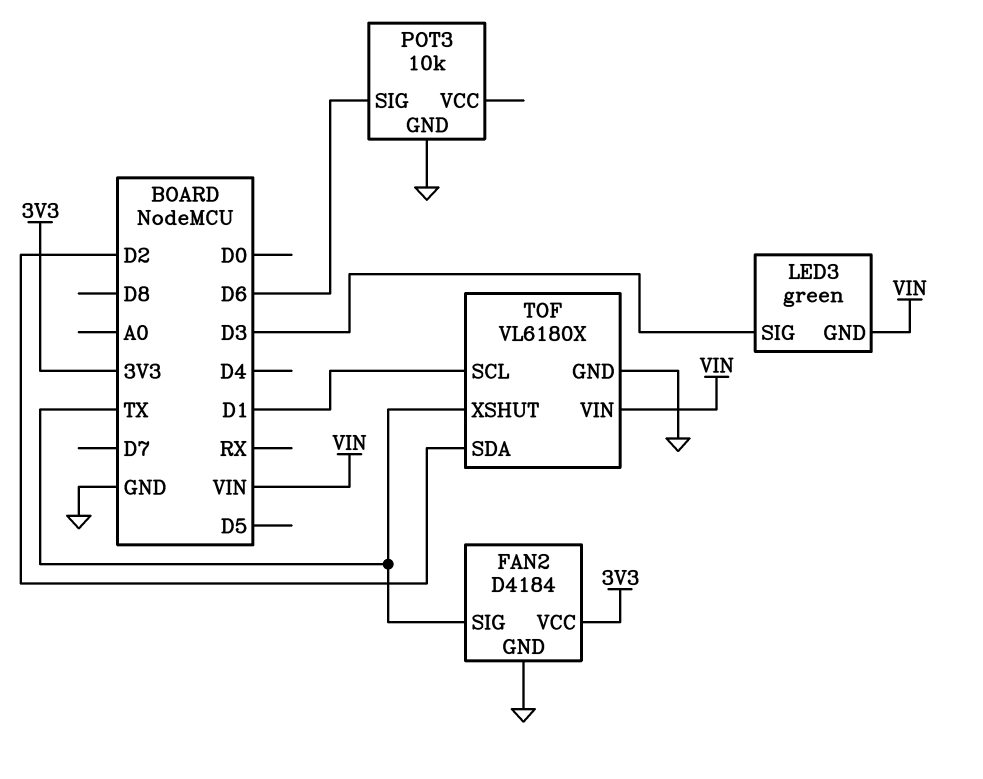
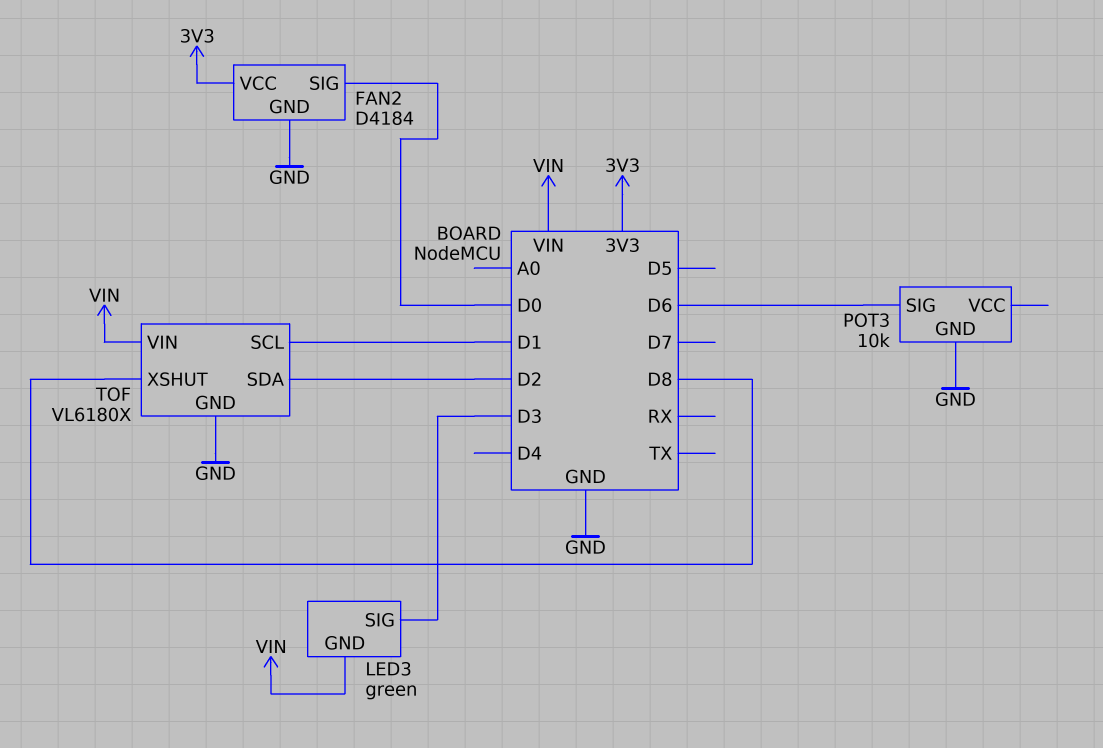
FAN2 pin SIG: TX -> D0
TOF pin XSHUT: TX -> D8

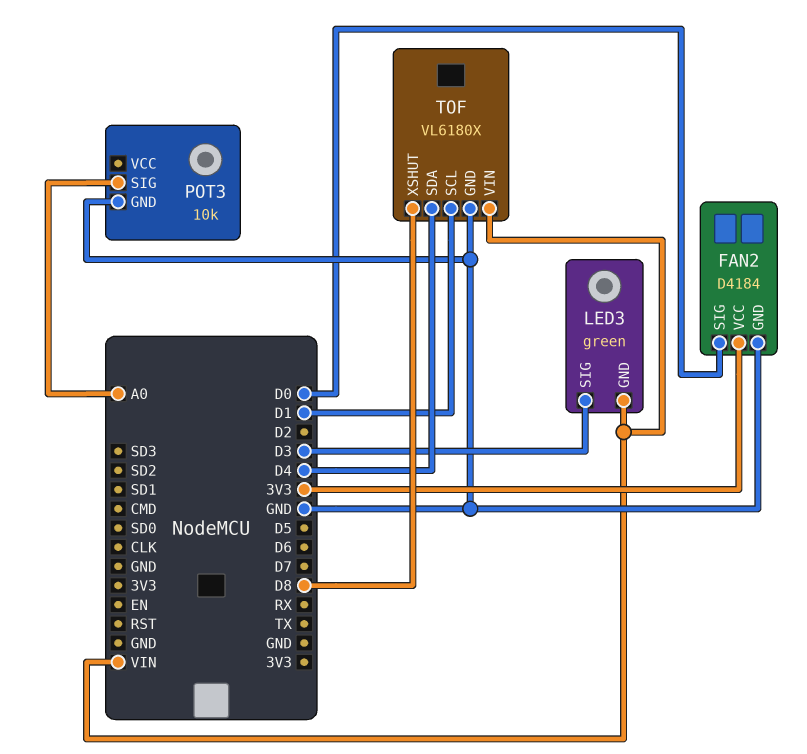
POT3 pin SIG: D6 -> A0
TOF pin SDA: D2 -> D4

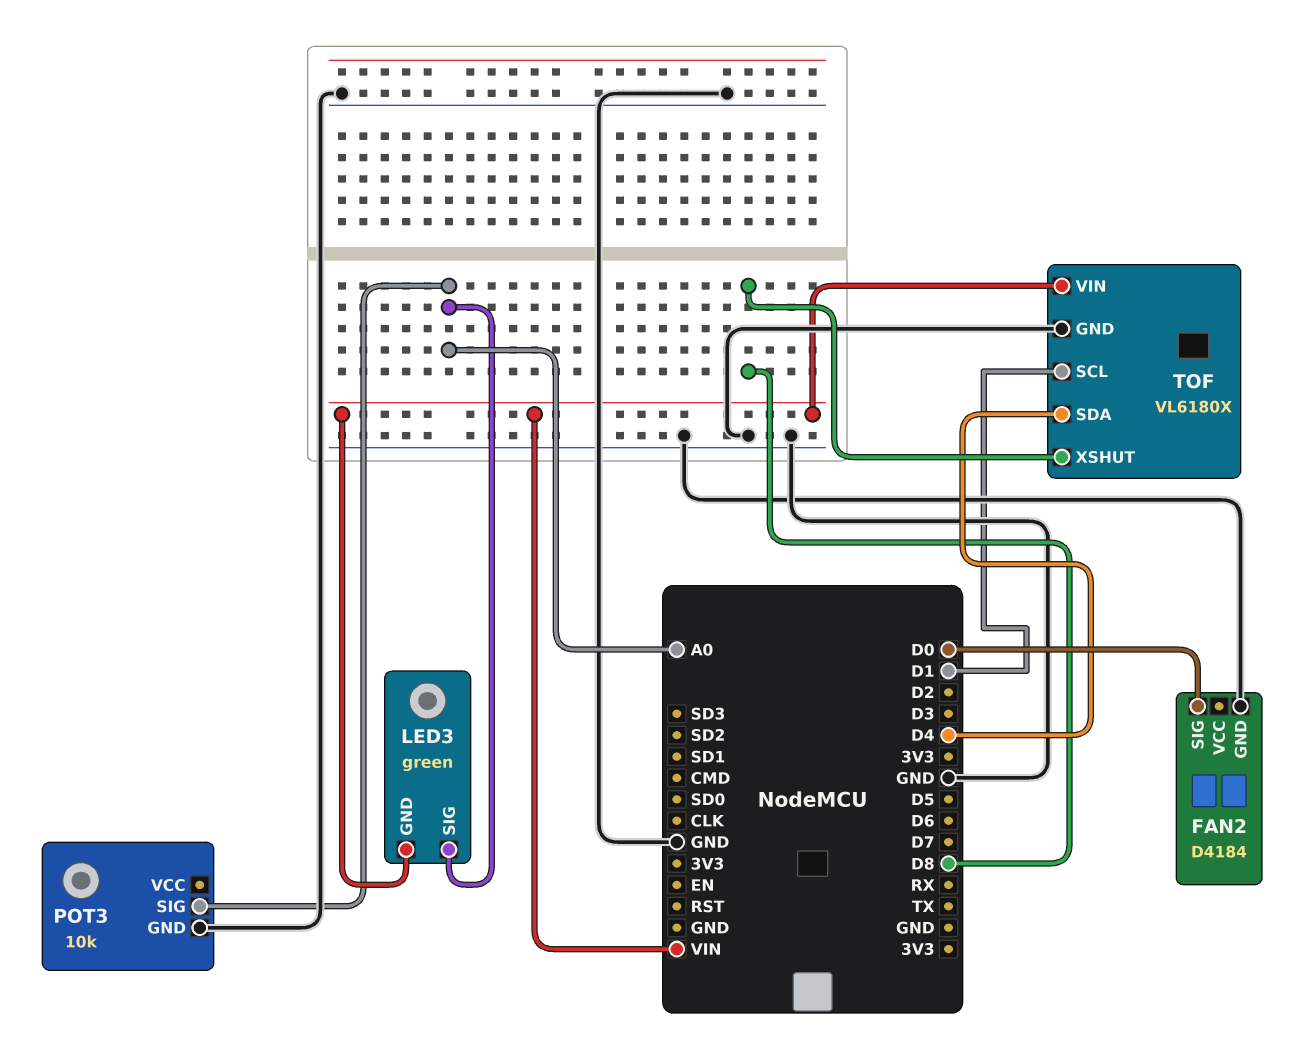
FAN2 pin VCC: 3V3 -> none
LED3 pin SIG: D3 -> A0

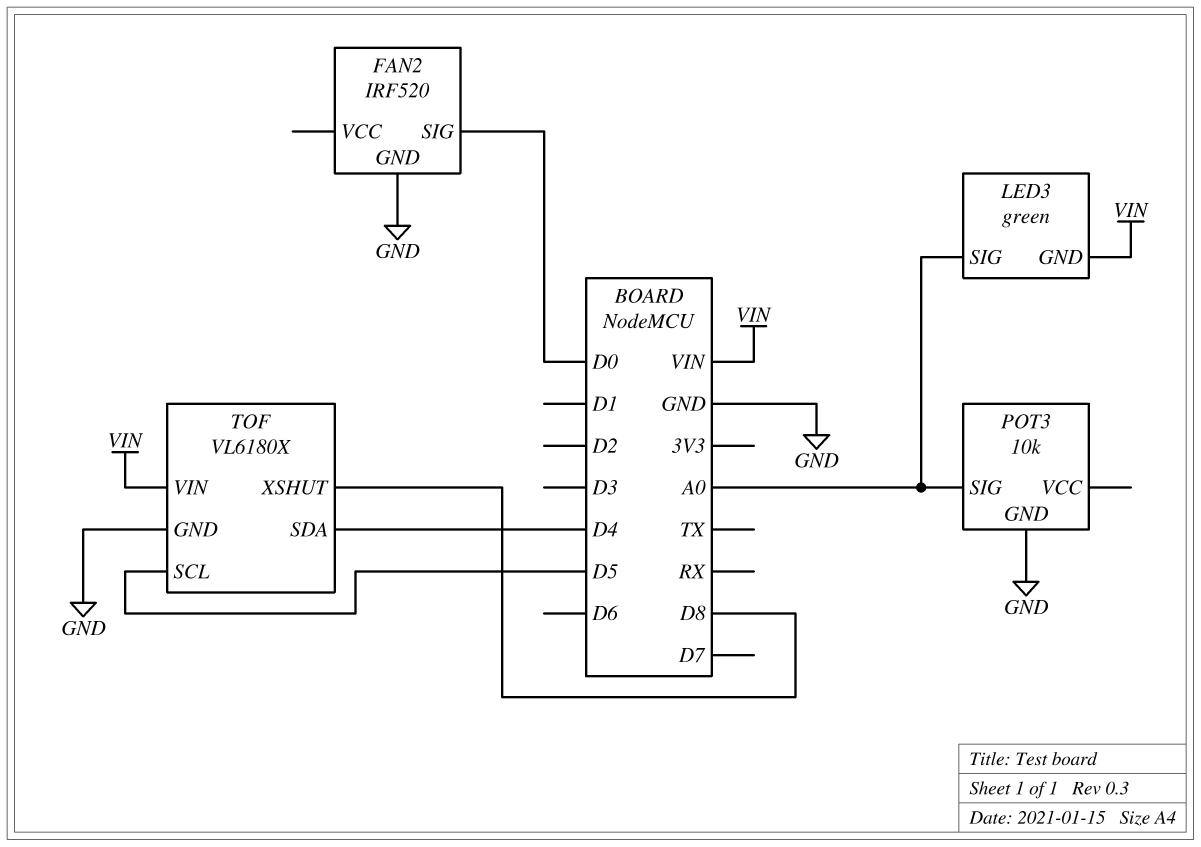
FAN2: D4184 -> IRF520
TOF pin SCL: D1 -> D5

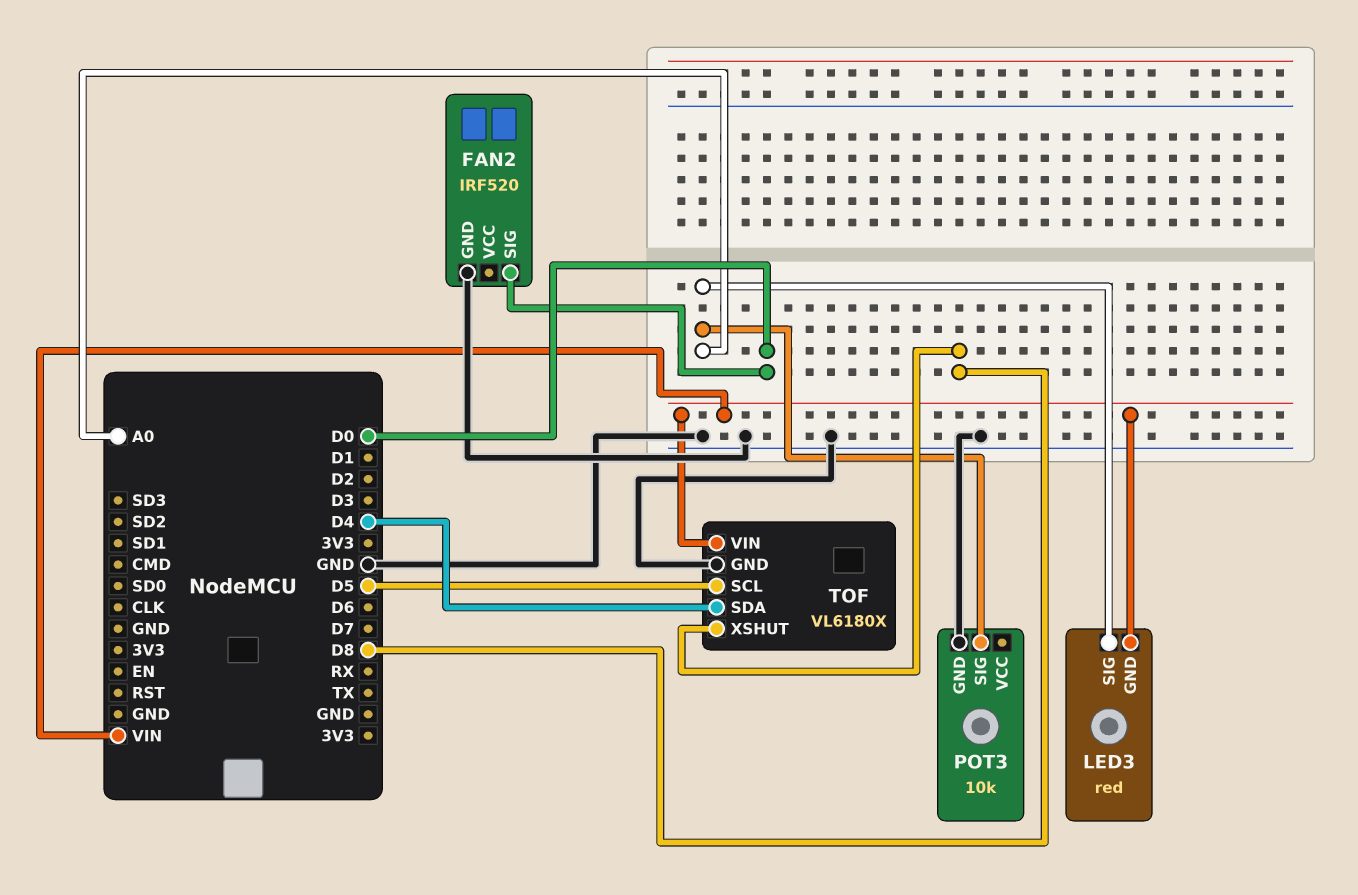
LED3: green -> red

